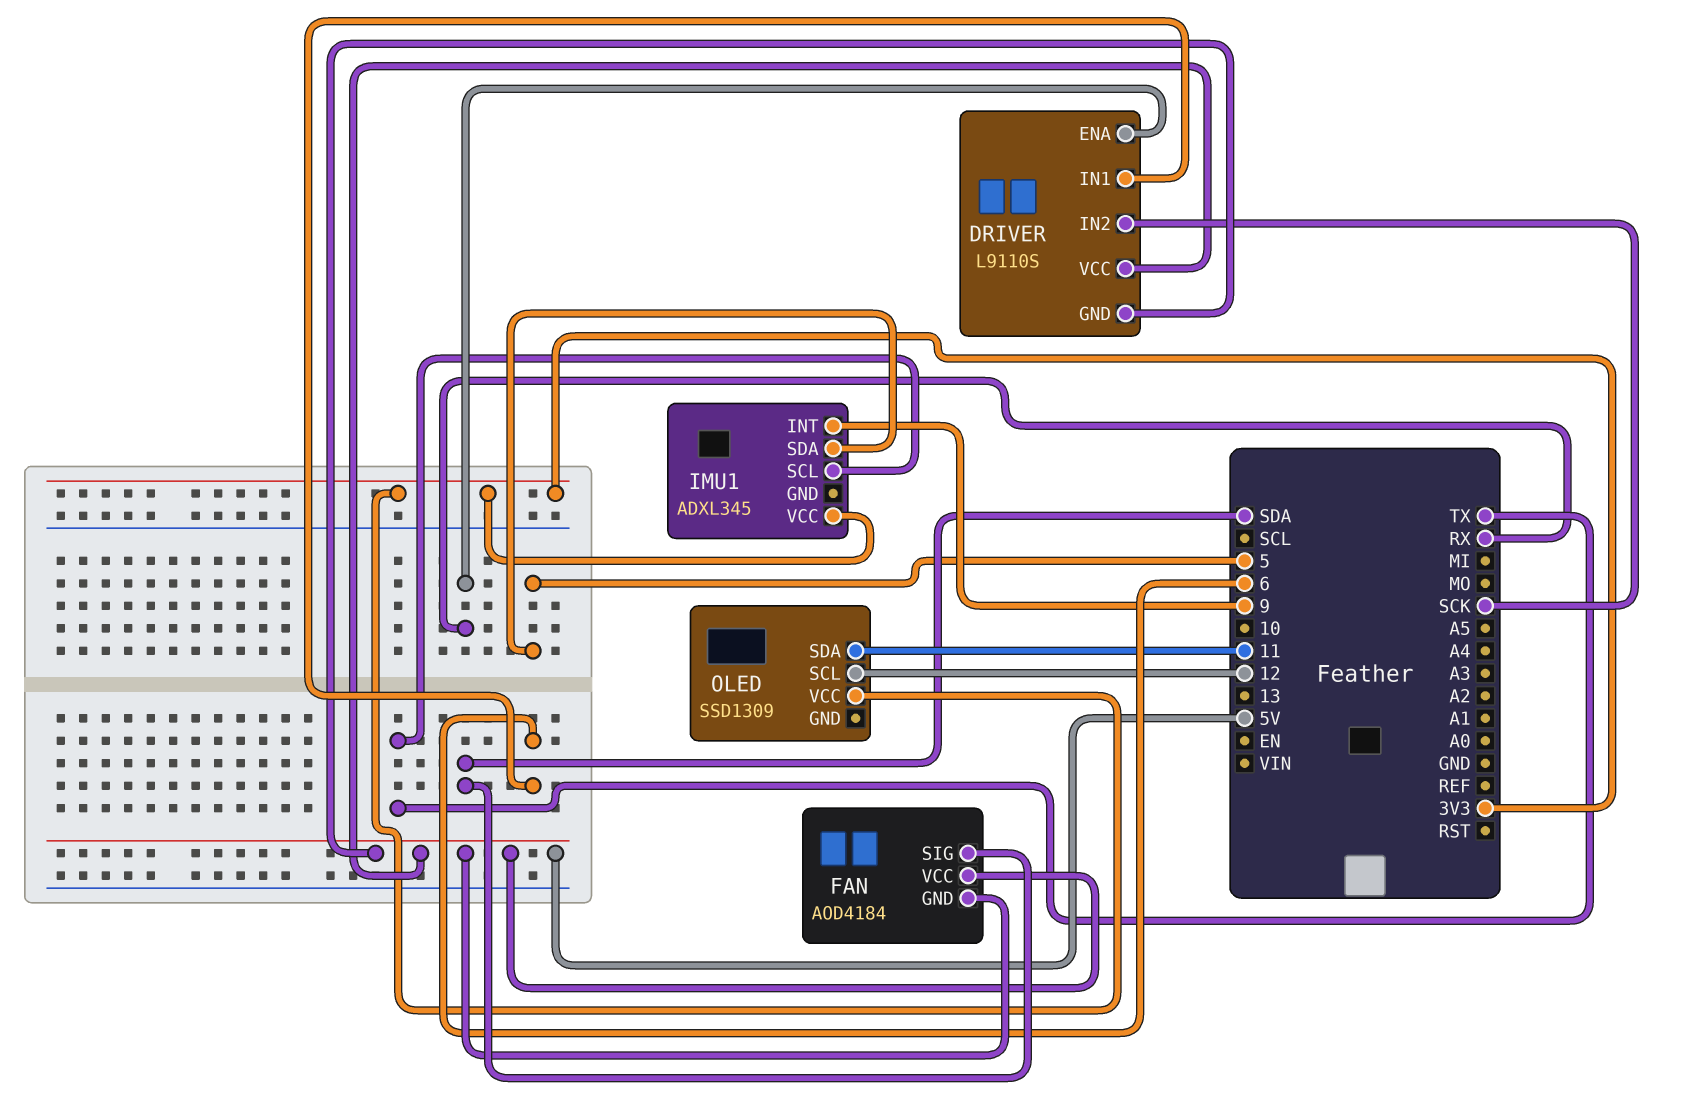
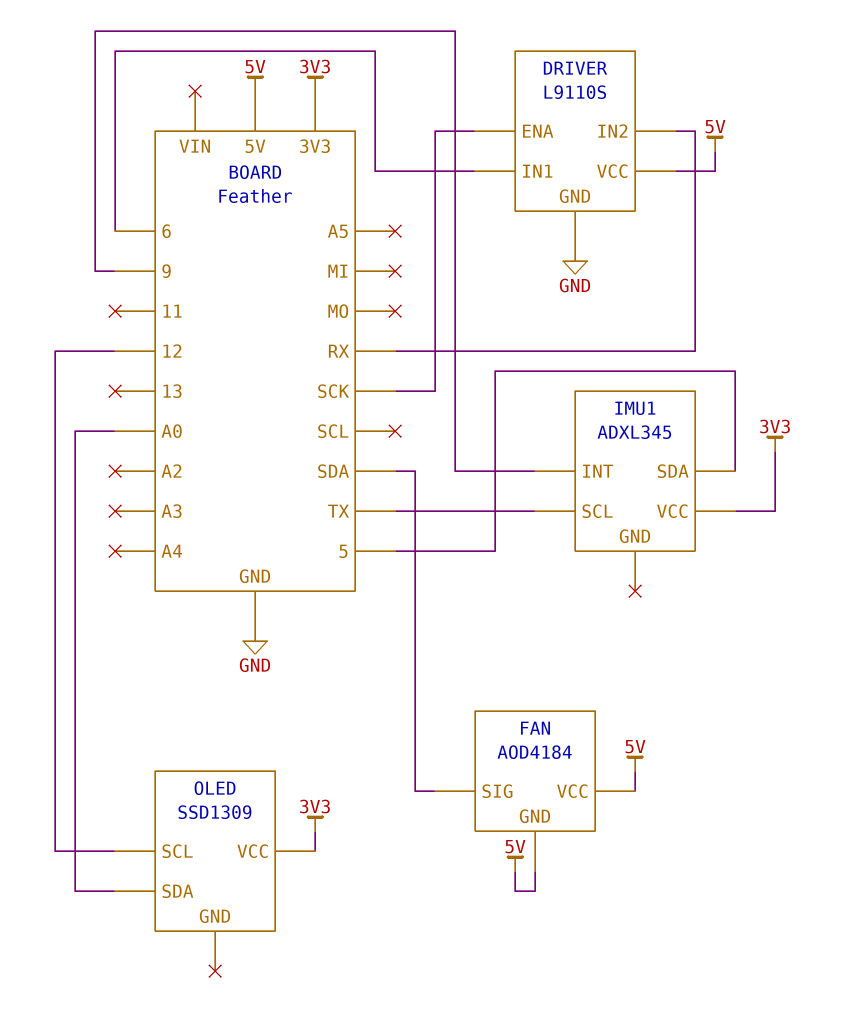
DRIVER pin ENA: RX -> SCK
DRIVER pin GND: 5V -> GND
DRIVER pin IN2: SCK -> RX
OLED pin SDA: 11 -> A0

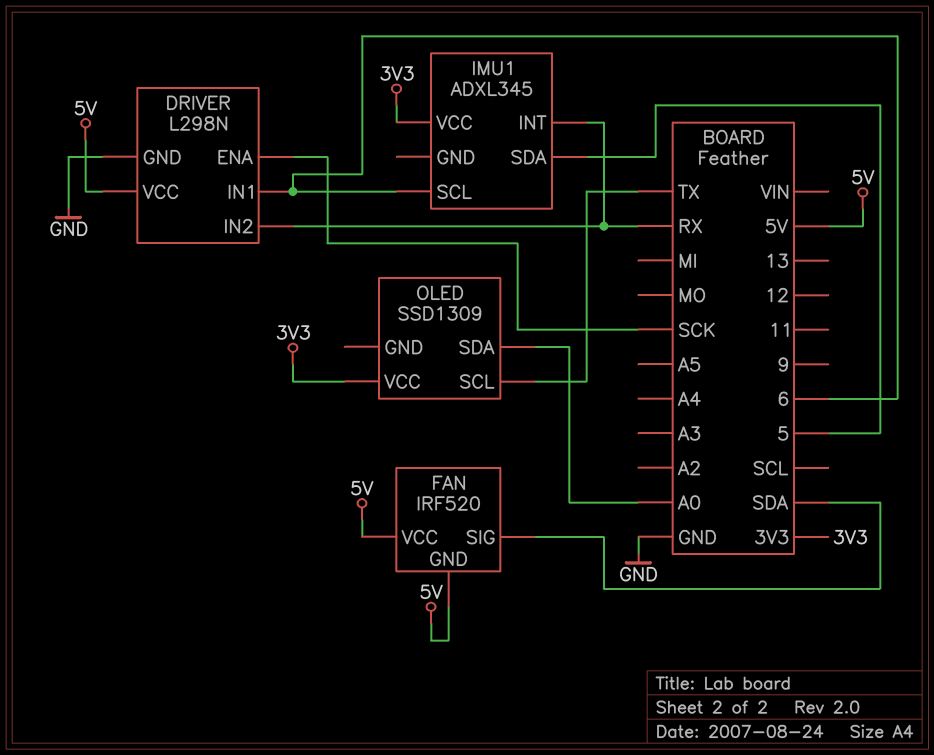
DRIVER: L9110S -> L298N
FAN: AOD4184 -> IRF520
IMU1 pin INT: 9 -> RX
IMU1 pin SCL: TX -> 6
OLED pin SCL: 12 -> TX

